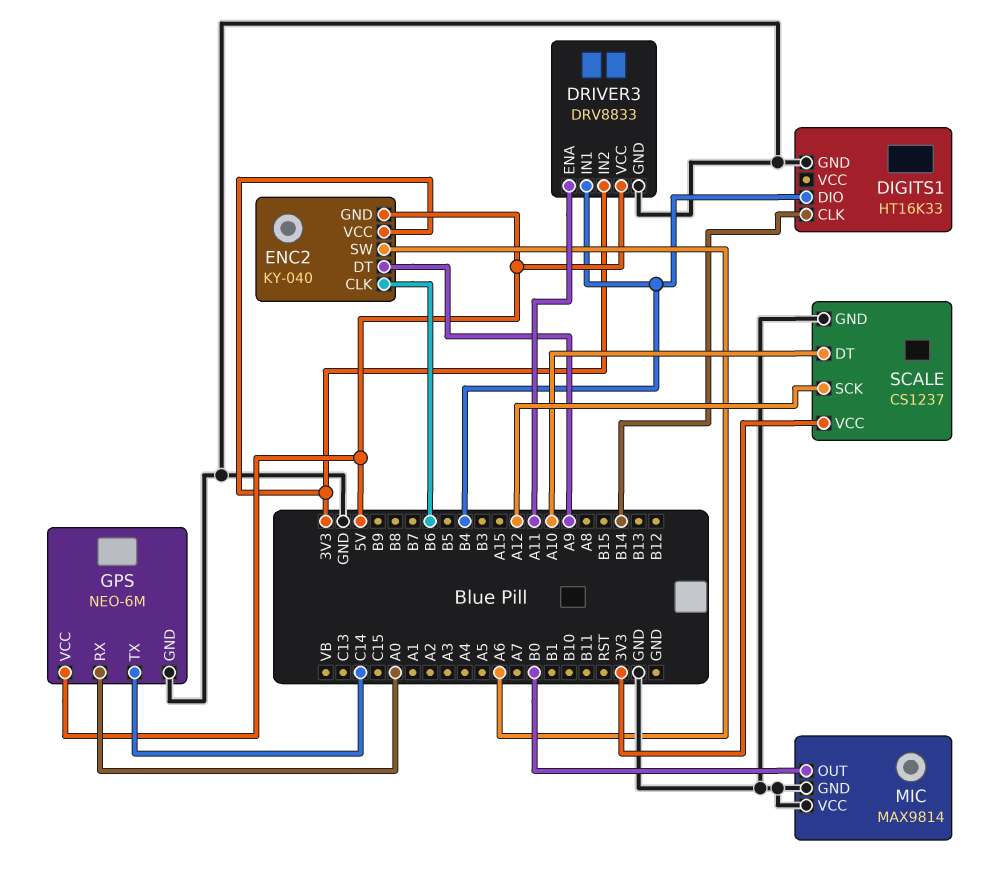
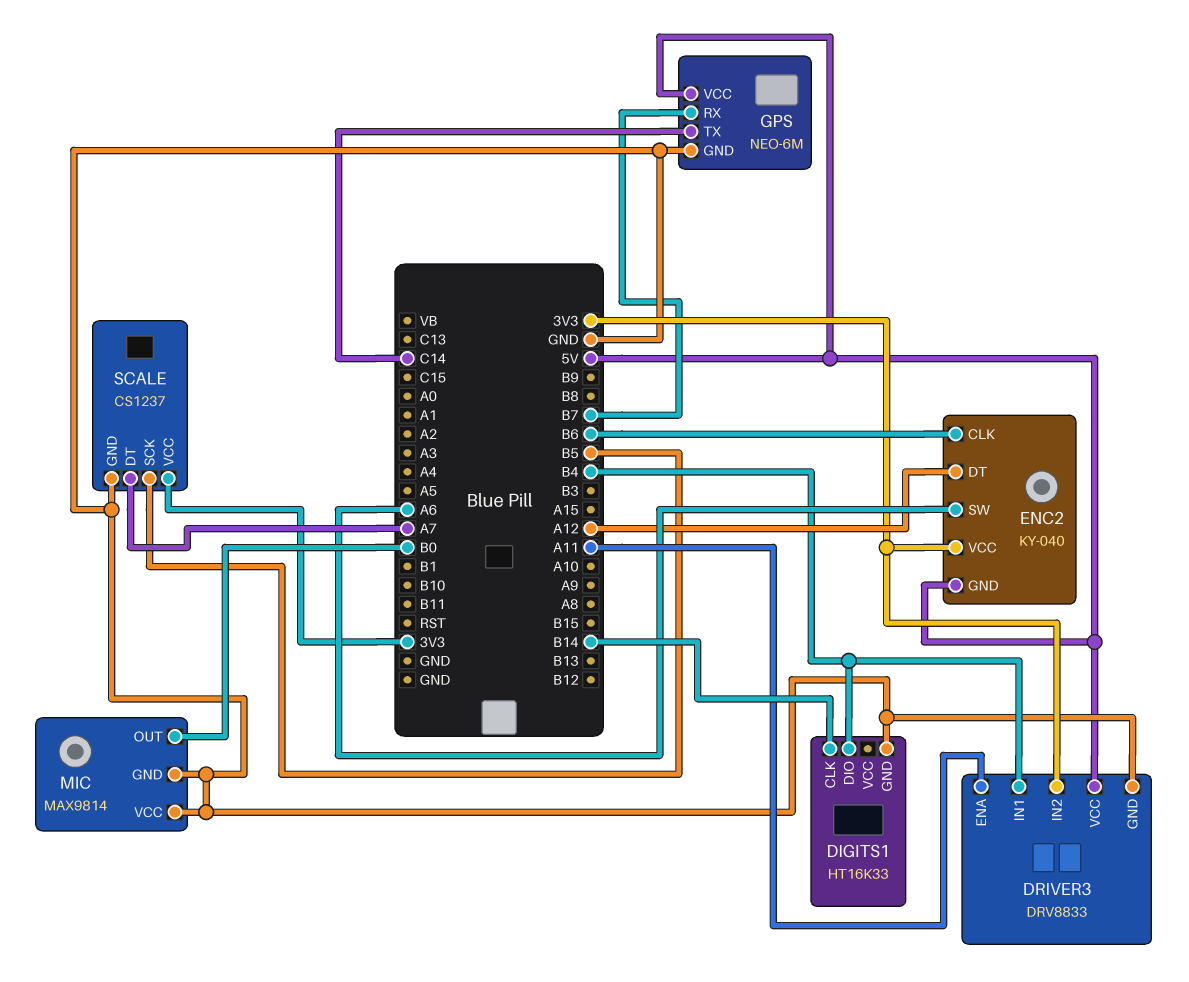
ENC2 pin DT: A9 -> A12
GPS pin RX: A0 -> B7
SCALE pin DT: A10 -> A7
SCALE pin SCK: A12 -> B5

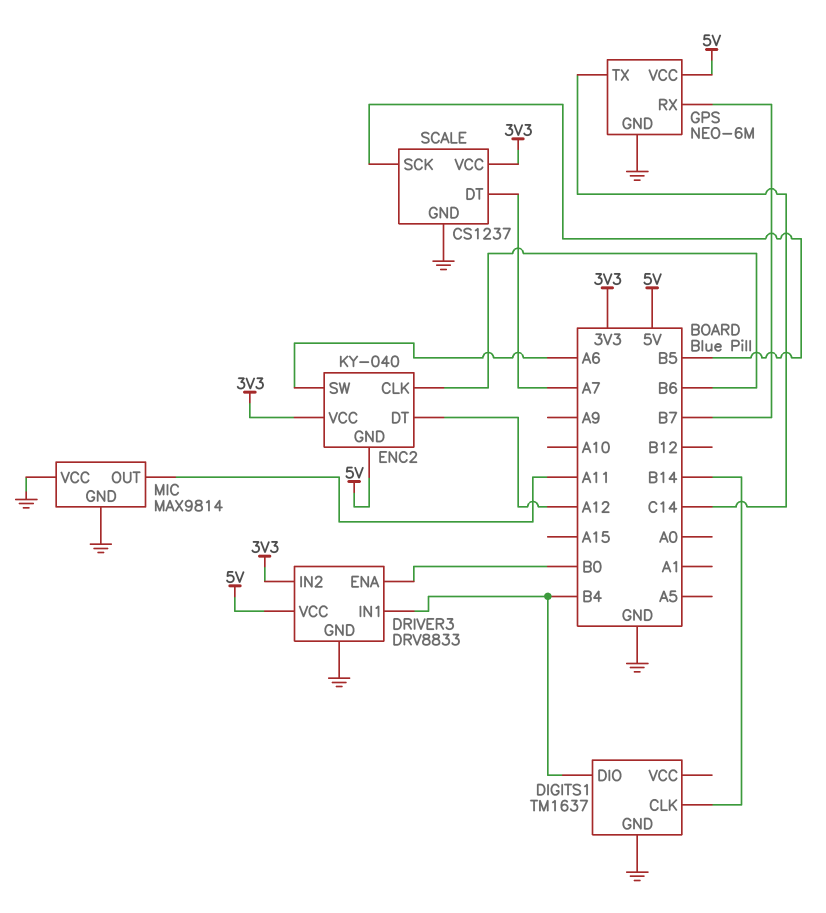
DIGITS1: HT16K33 -> TM1637
DRIVER3 pin ENA: A11 -> B0
MIC pin OUT: B0 -> A11

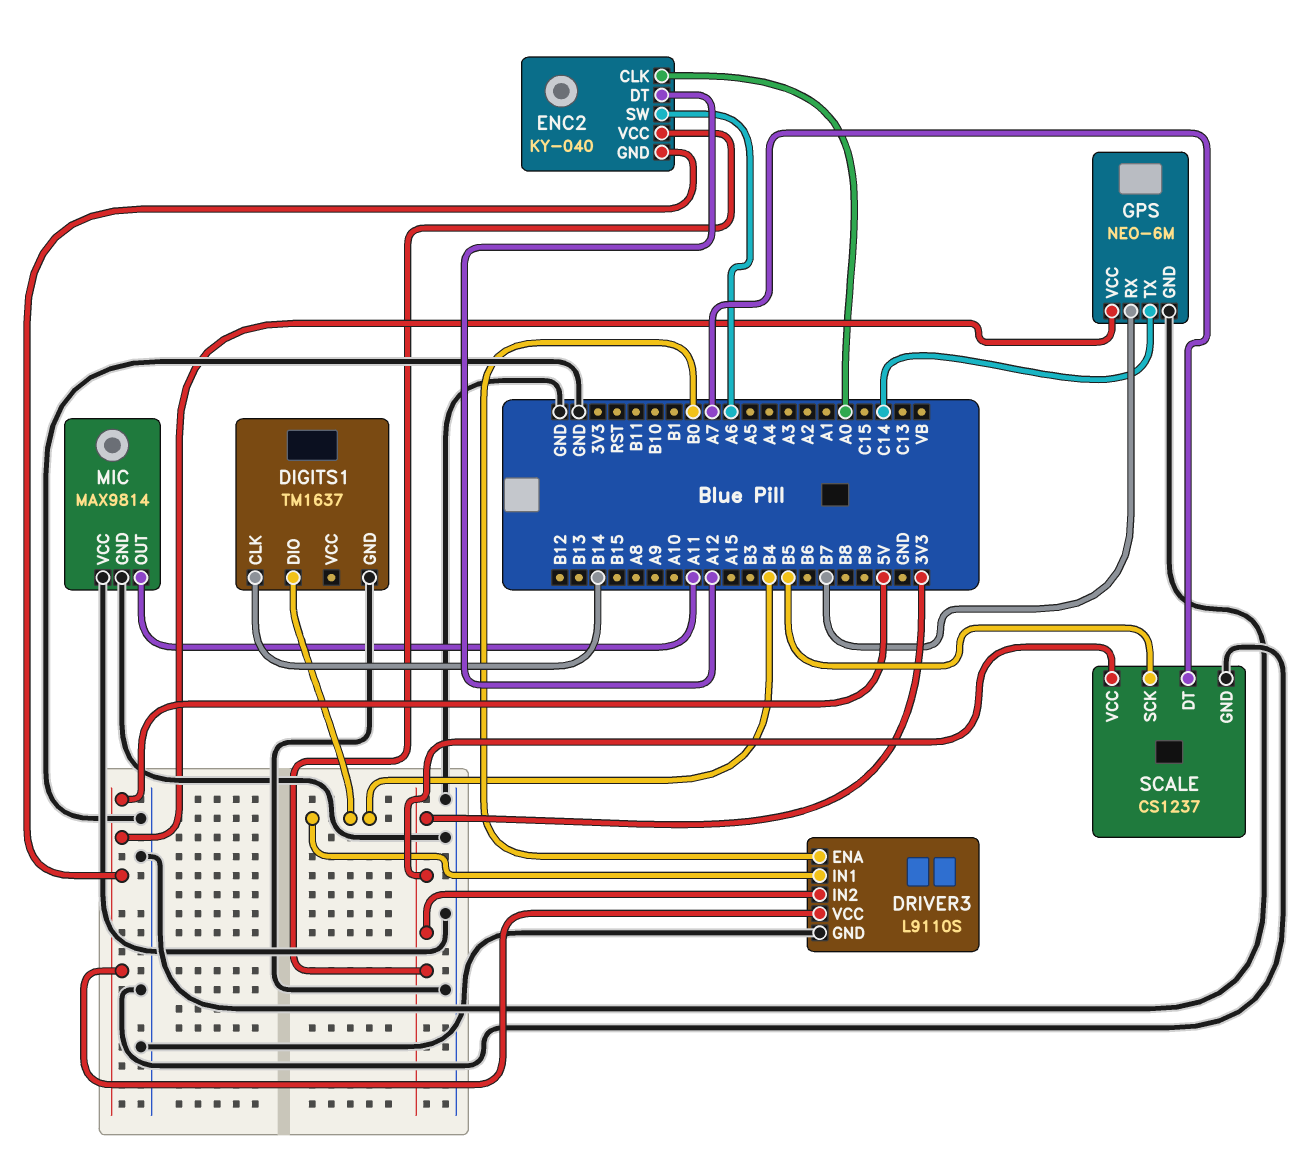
DRIVER3: DRV8833 -> L9110S
ENC2 pin CLK: B6 -> A0

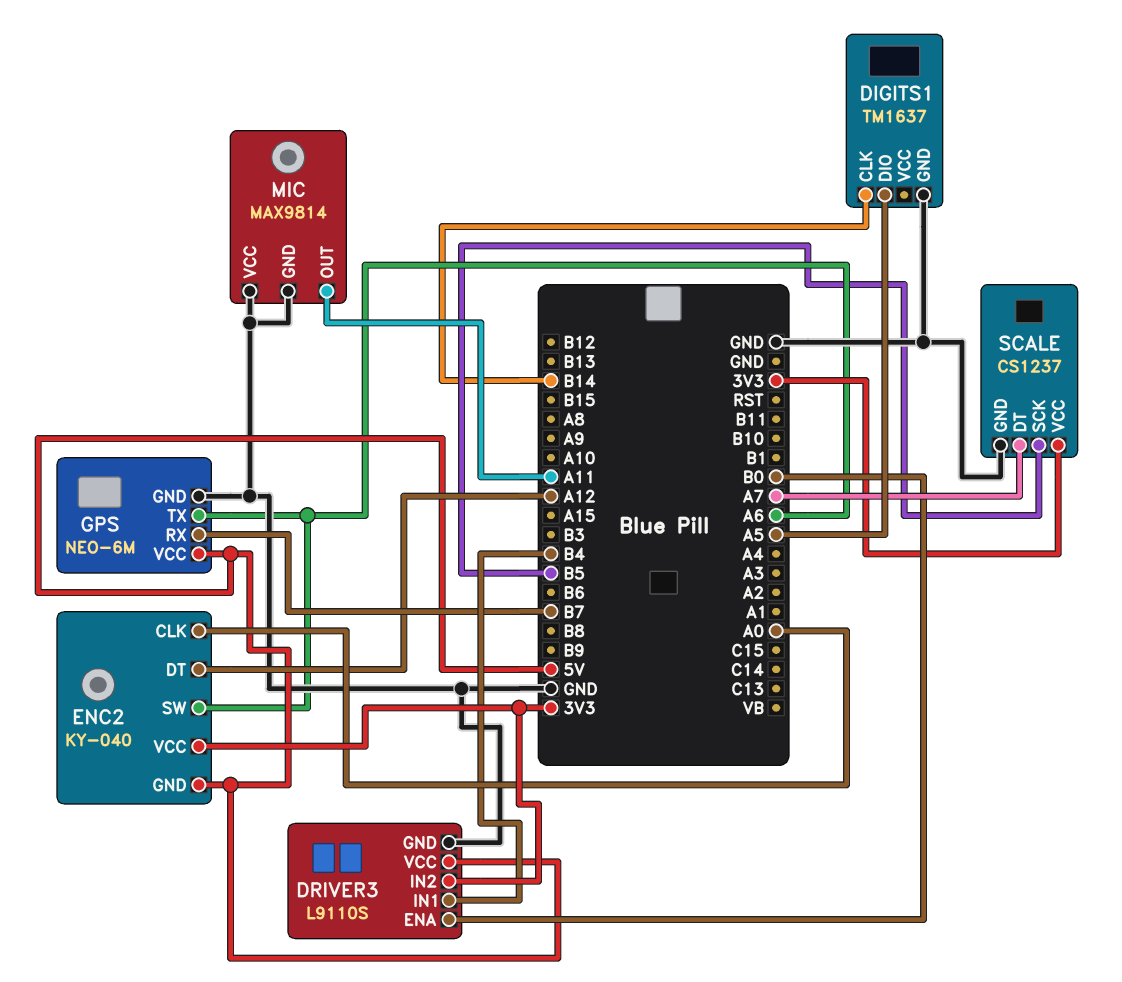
DIGITS1 pin DIO: B4 -> A5
GPS pin TX: C14 -> A6

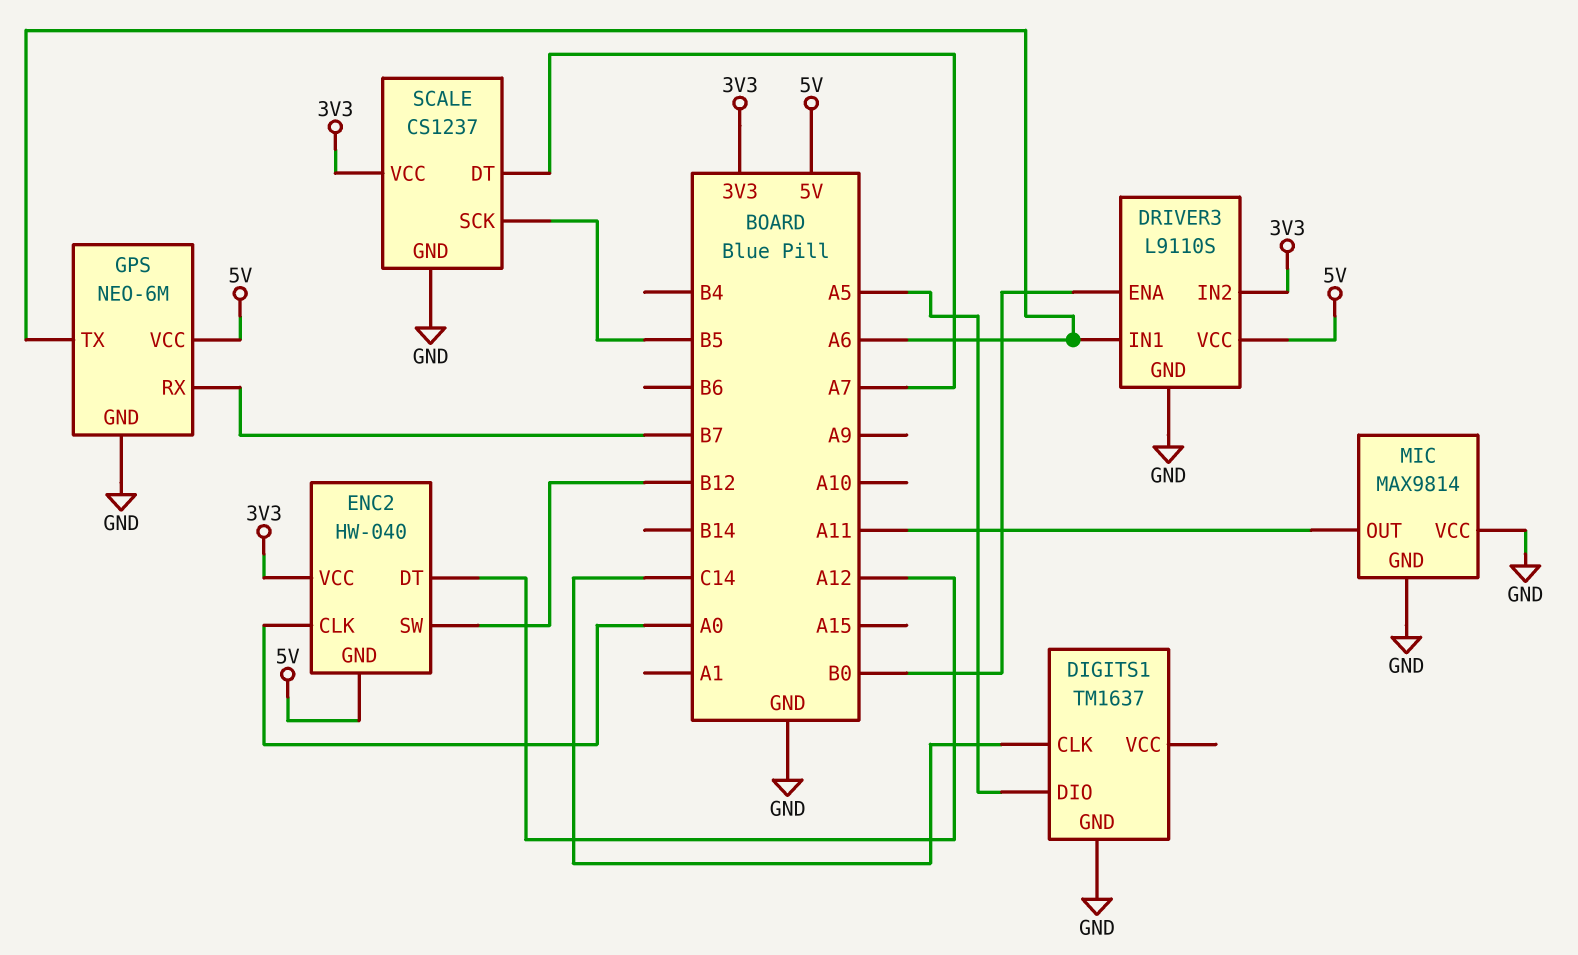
DIGITS1 pin CLK: B14 -> C14
DRIVER3 pin IN1: B4 -> A6
ENC2: KY-040 -> HW-040
ENC2 pin SW: A6 -> B12

